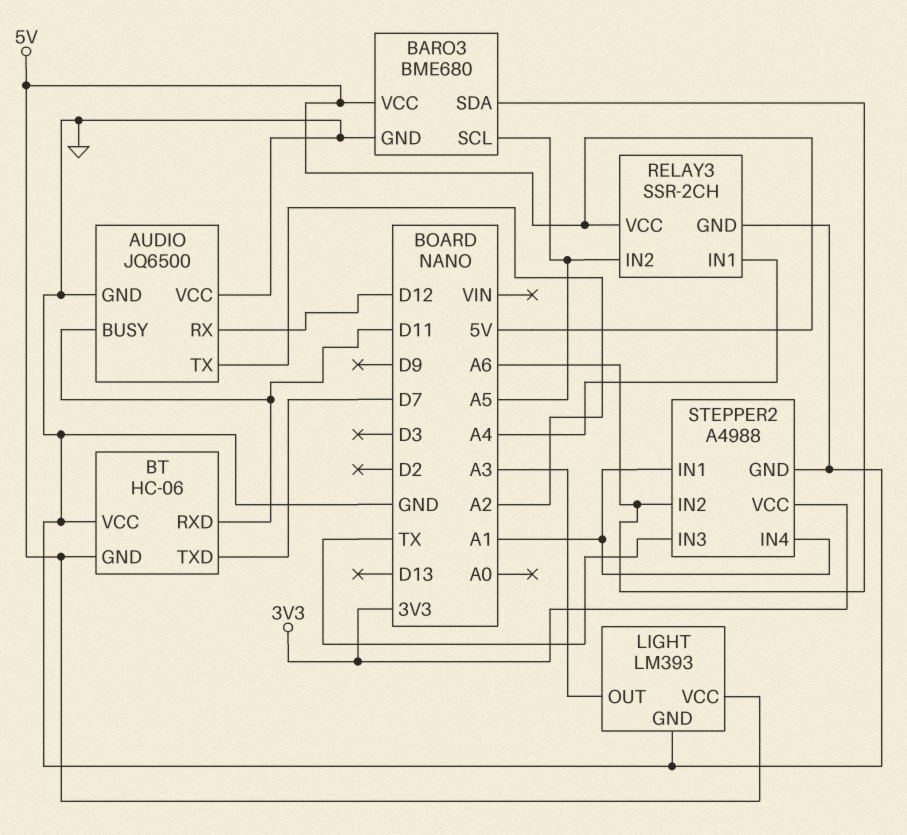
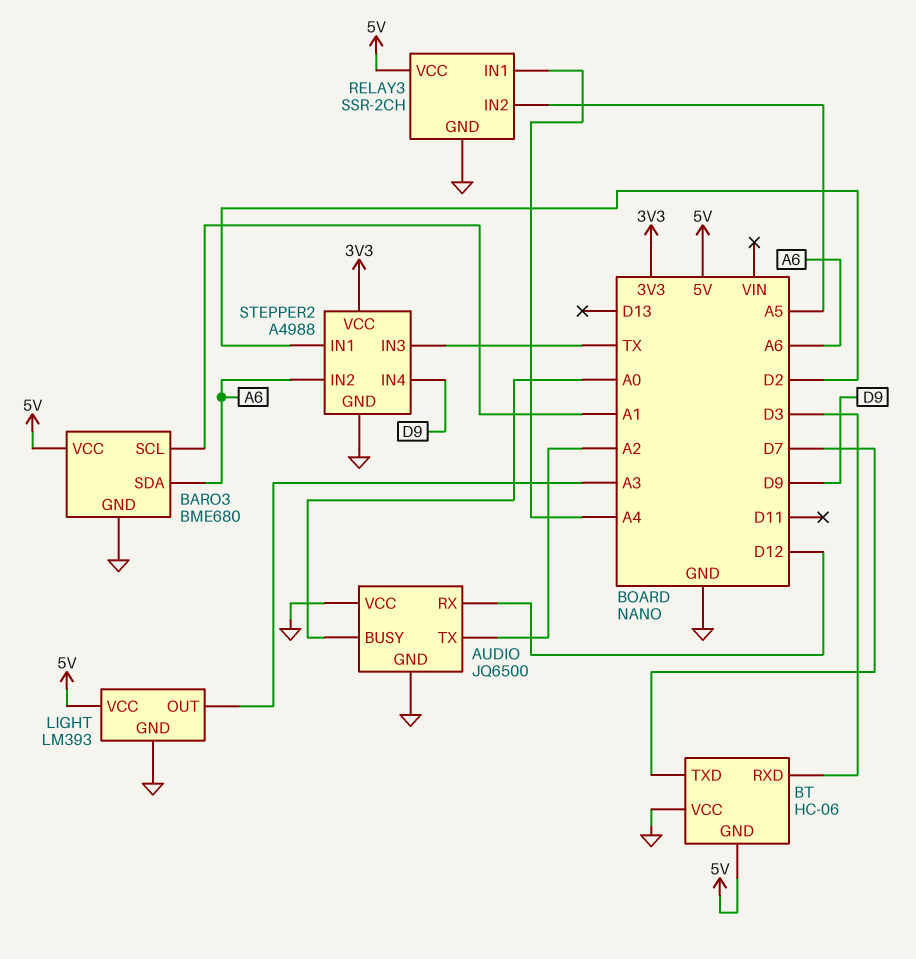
AUDIO pin BUSY: D11 -> A0
BARO3 pin SCL: A5 -> A1
BT pin RXD: D11 -> D3
STEPPER2 pin IN1: A1 -> D2
STEPPER2 pin IN4: A1 -> D9

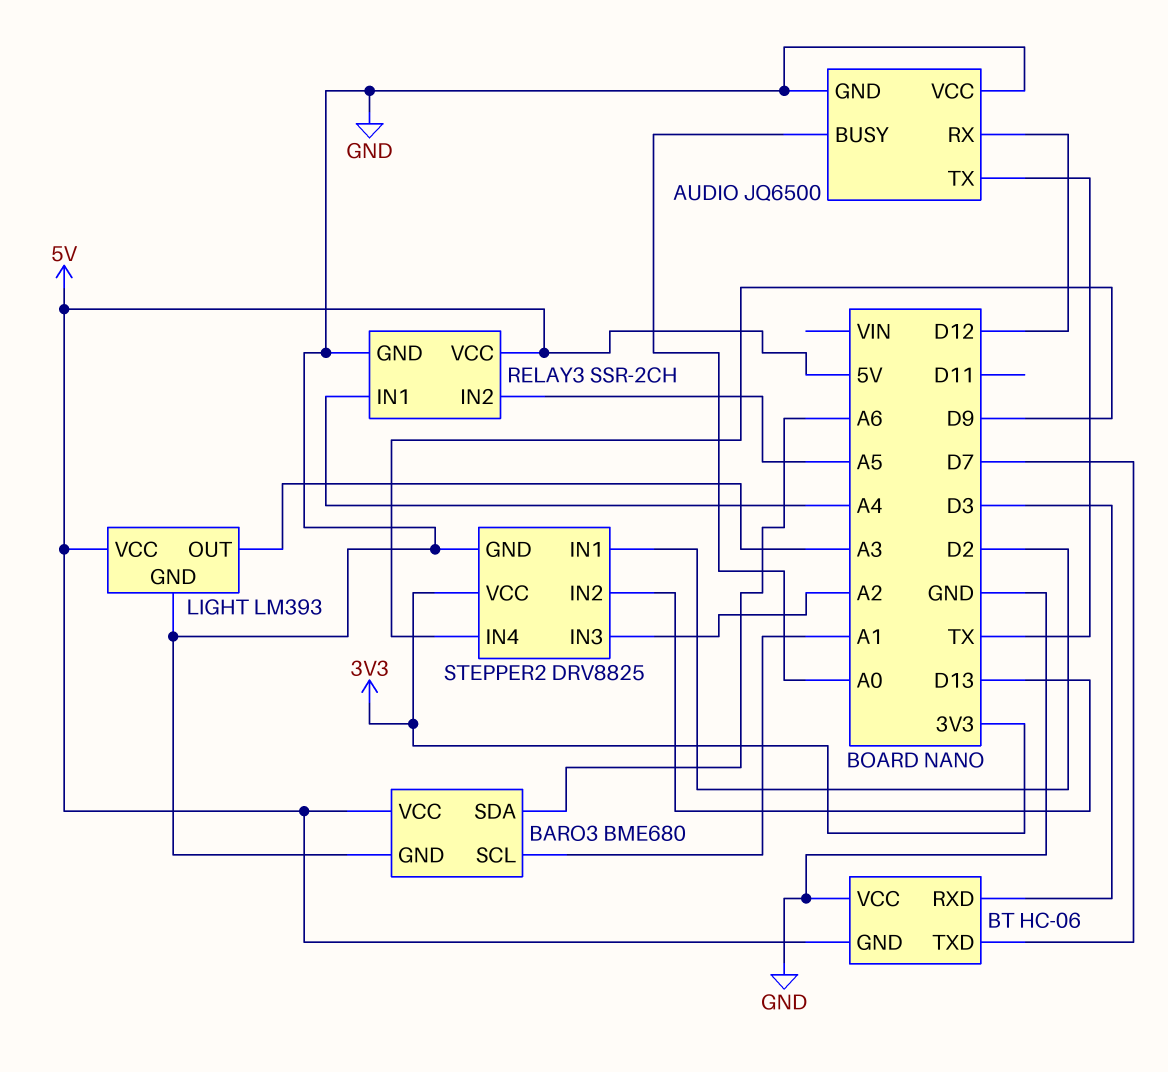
AUDIO pin TX: A2 -> TX
STEPPER2: A4988 -> DRV8825
STEPPER2 pin IN2: A6 -> D13
STEPPER2 pin IN3: TX -> A2

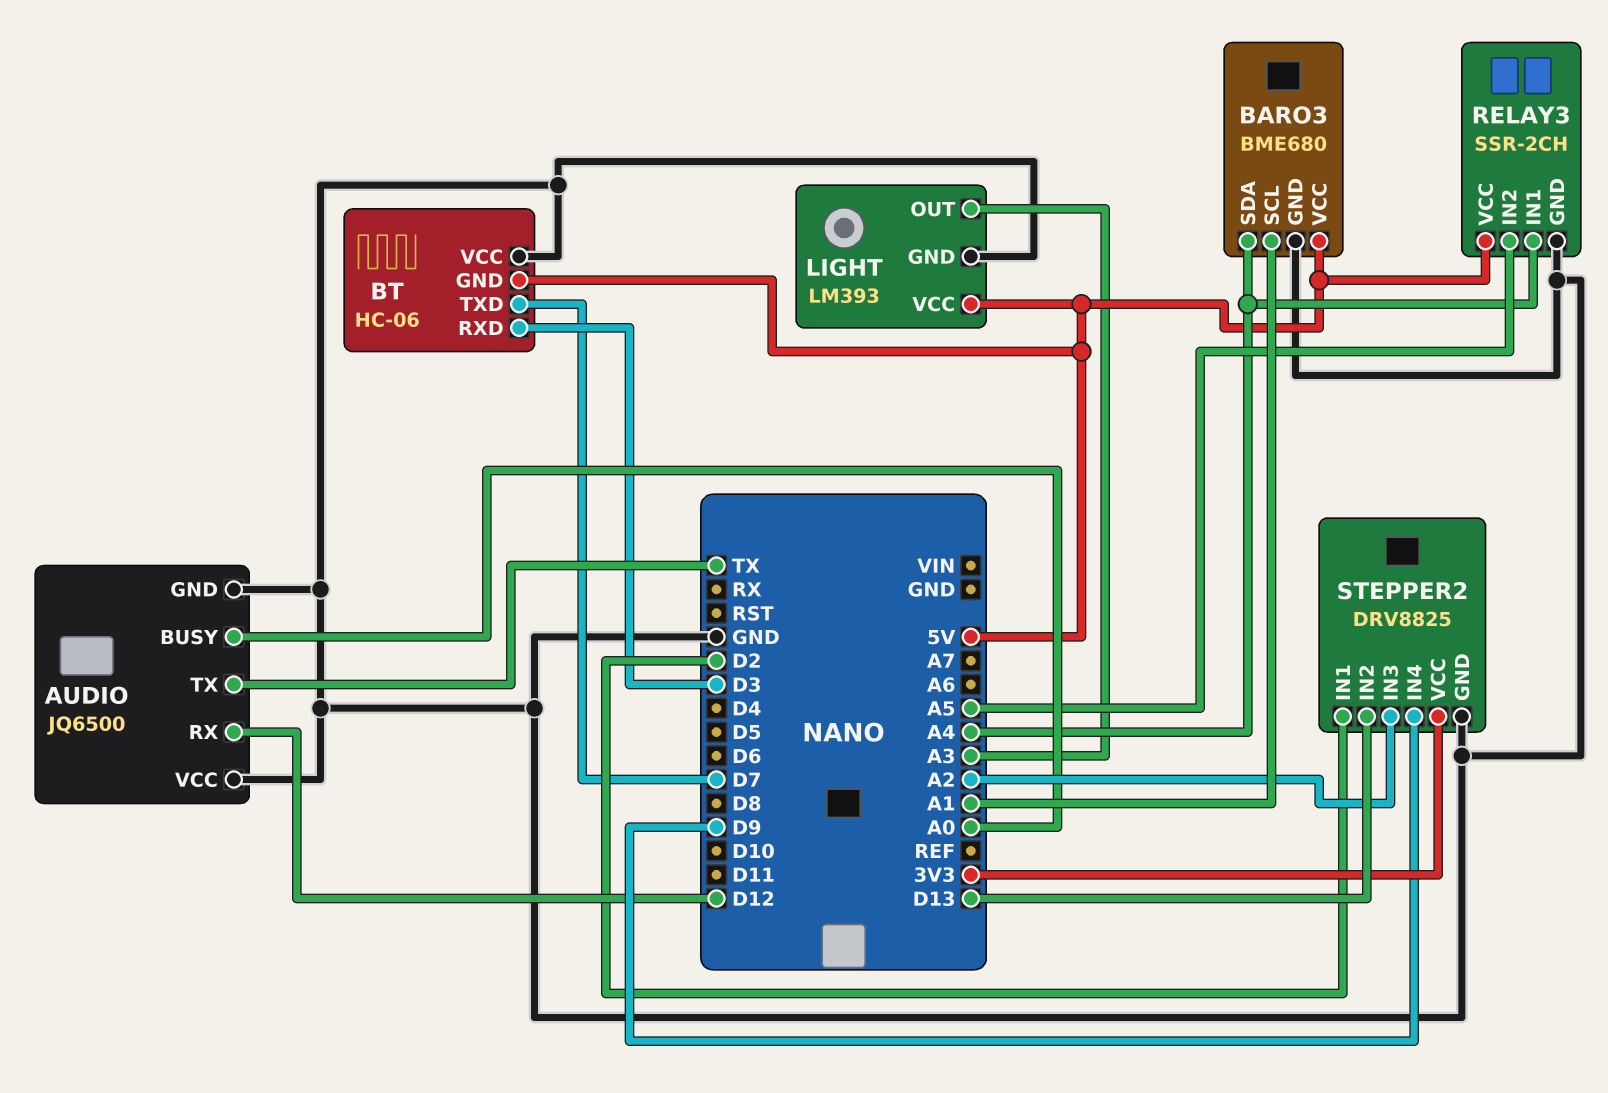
BARO3 pin SDA: A6 -> A4

